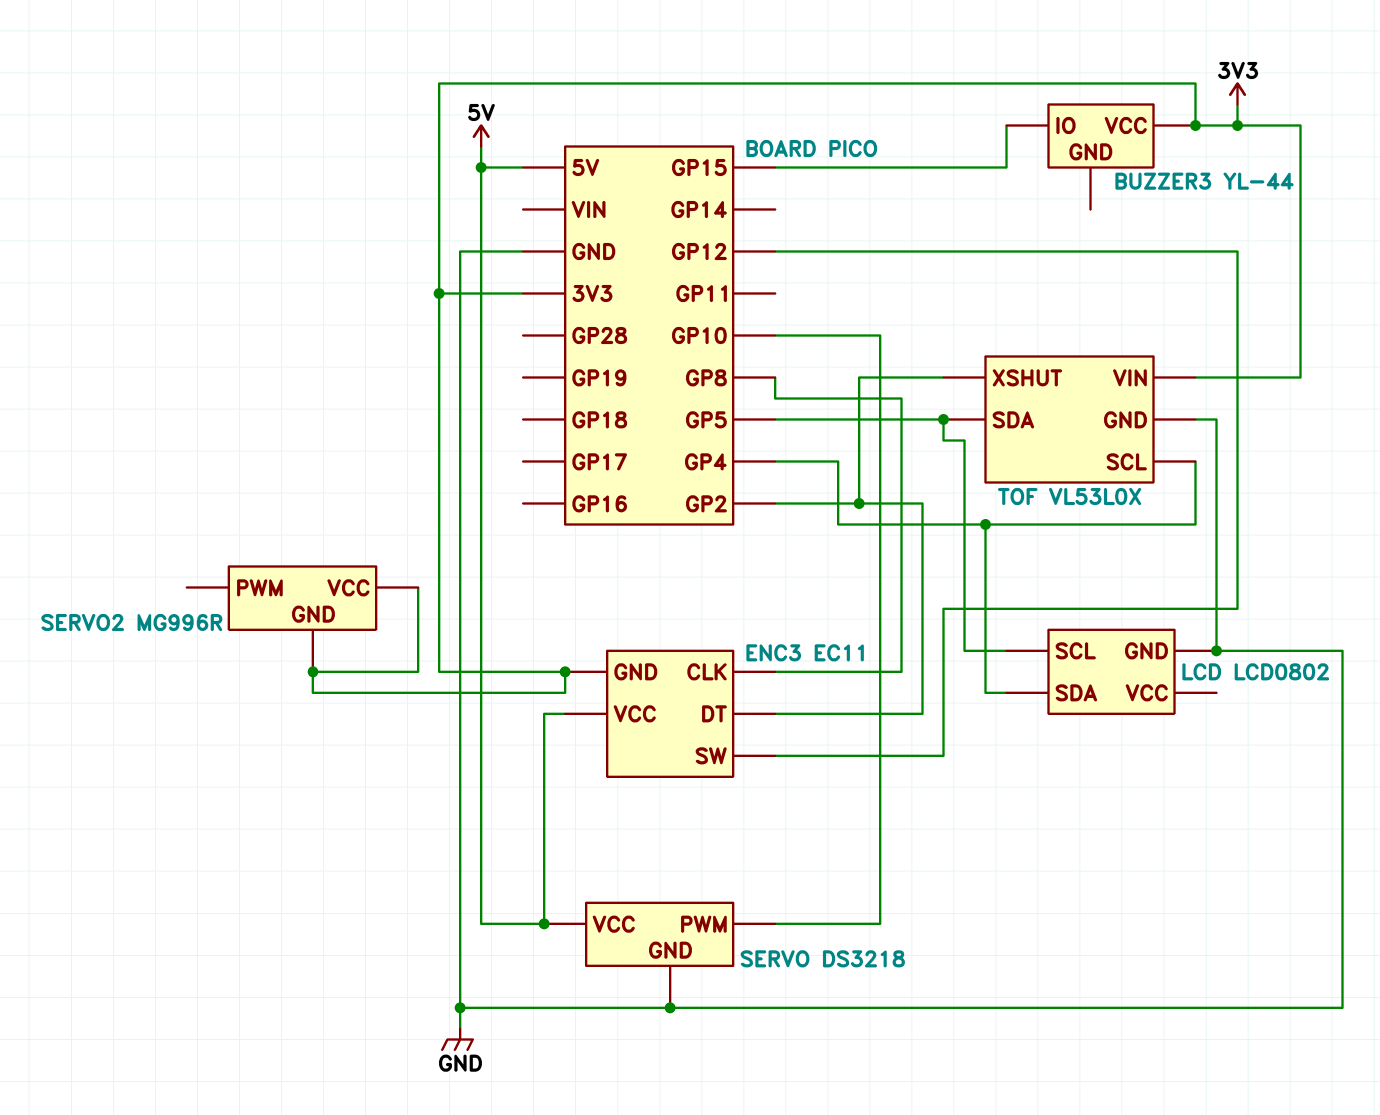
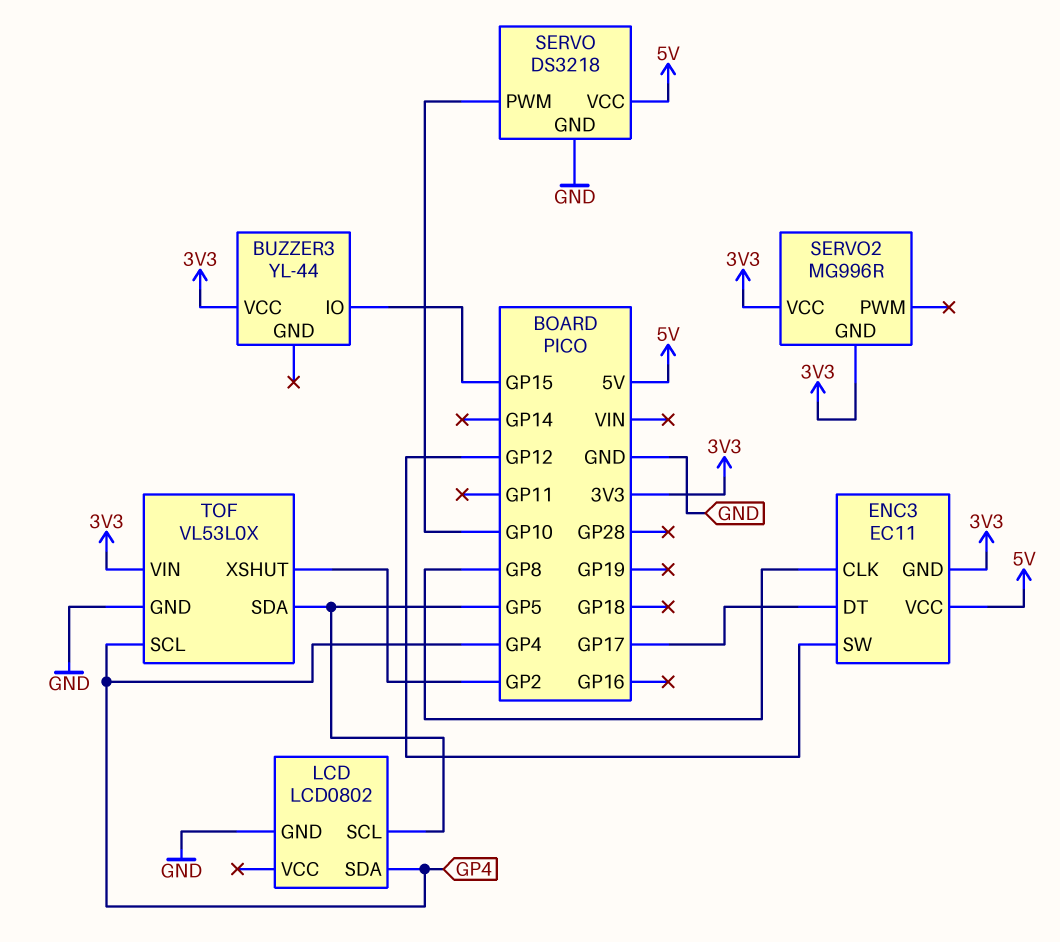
ENC3 pin DT: GP2 -> GP17

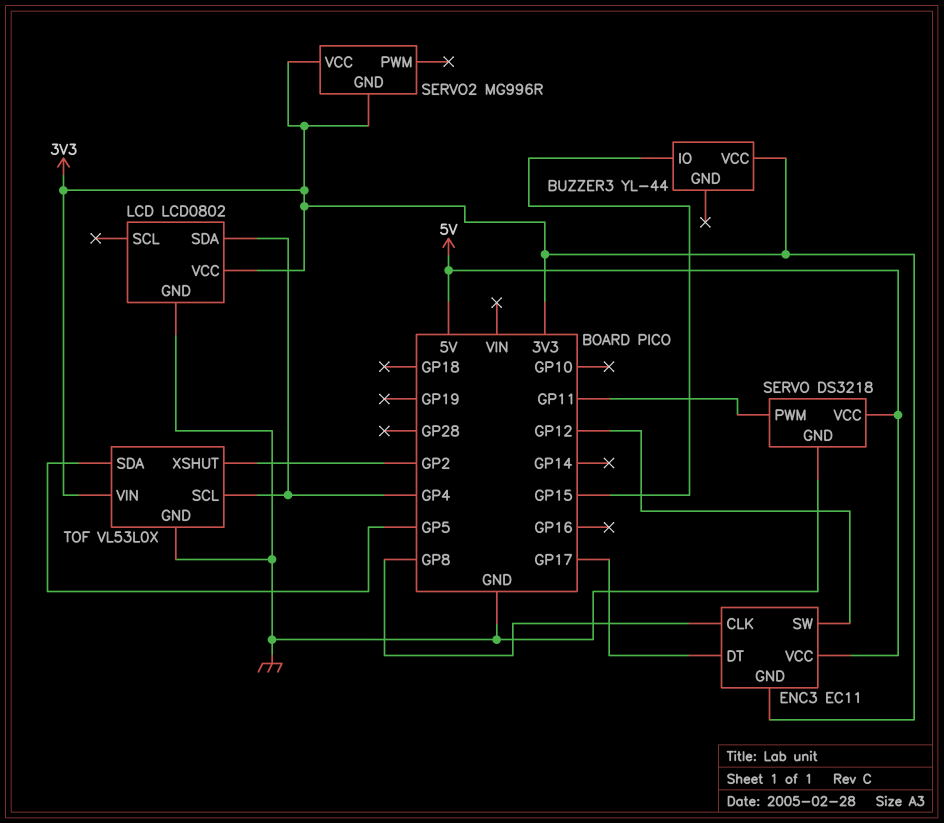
LCD pin SCL: GP5 -> none
LCD pin VCC: none -> 3V3
SERVO pin PWM: GP10 -> GP11

